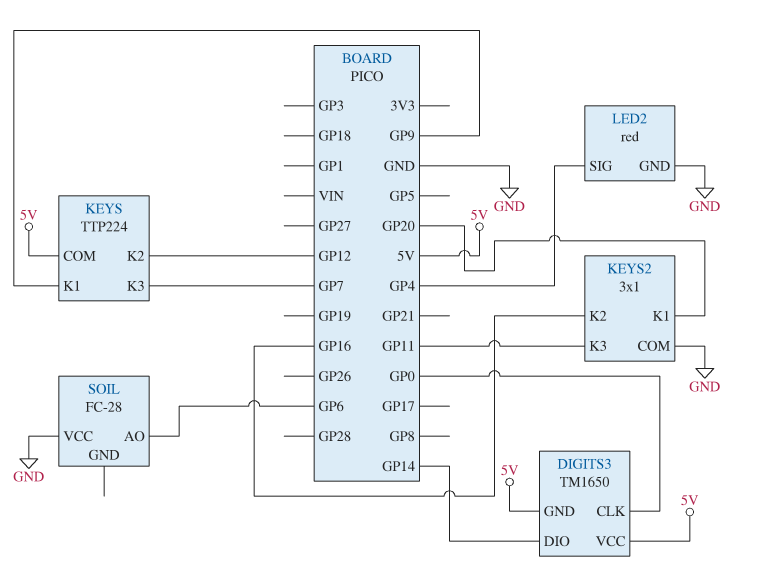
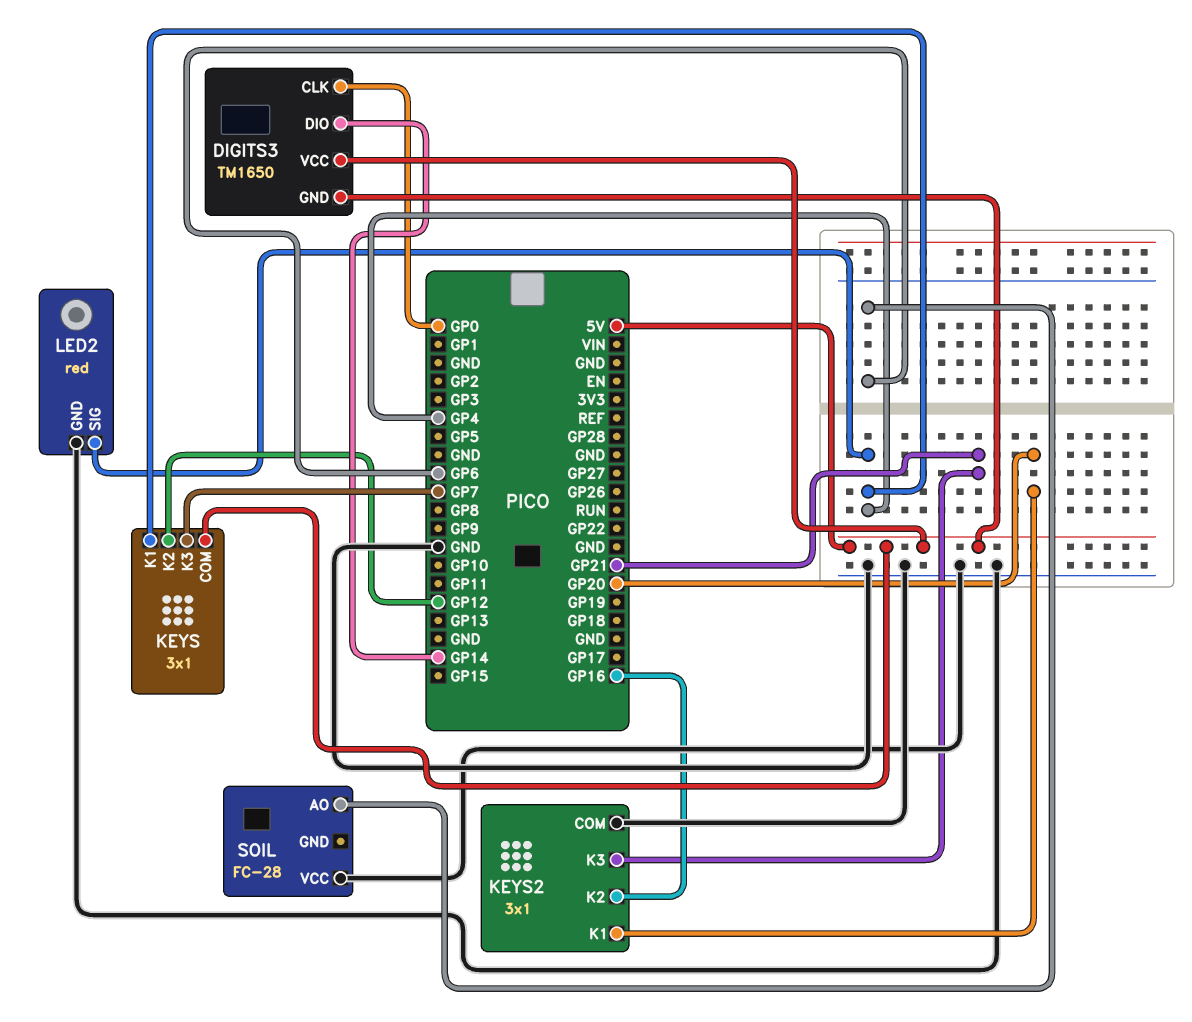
KEYS: TTP224 -> 3x1
KEYS pin K1: GP9 -> GP4
KEYS2 pin K3: GP11 -> GP21

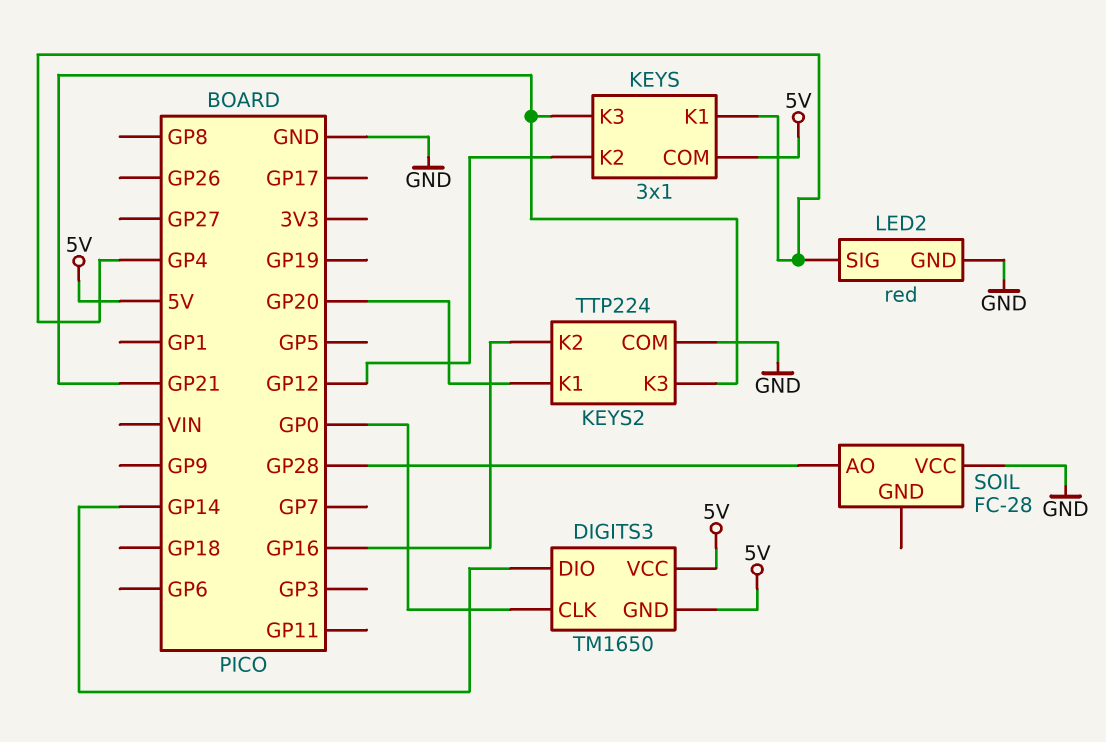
KEYS pin K3: GP7 -> GP21
KEYS2: 3x1 -> TTP224
SOIL pin AO: GP6 -> GP28

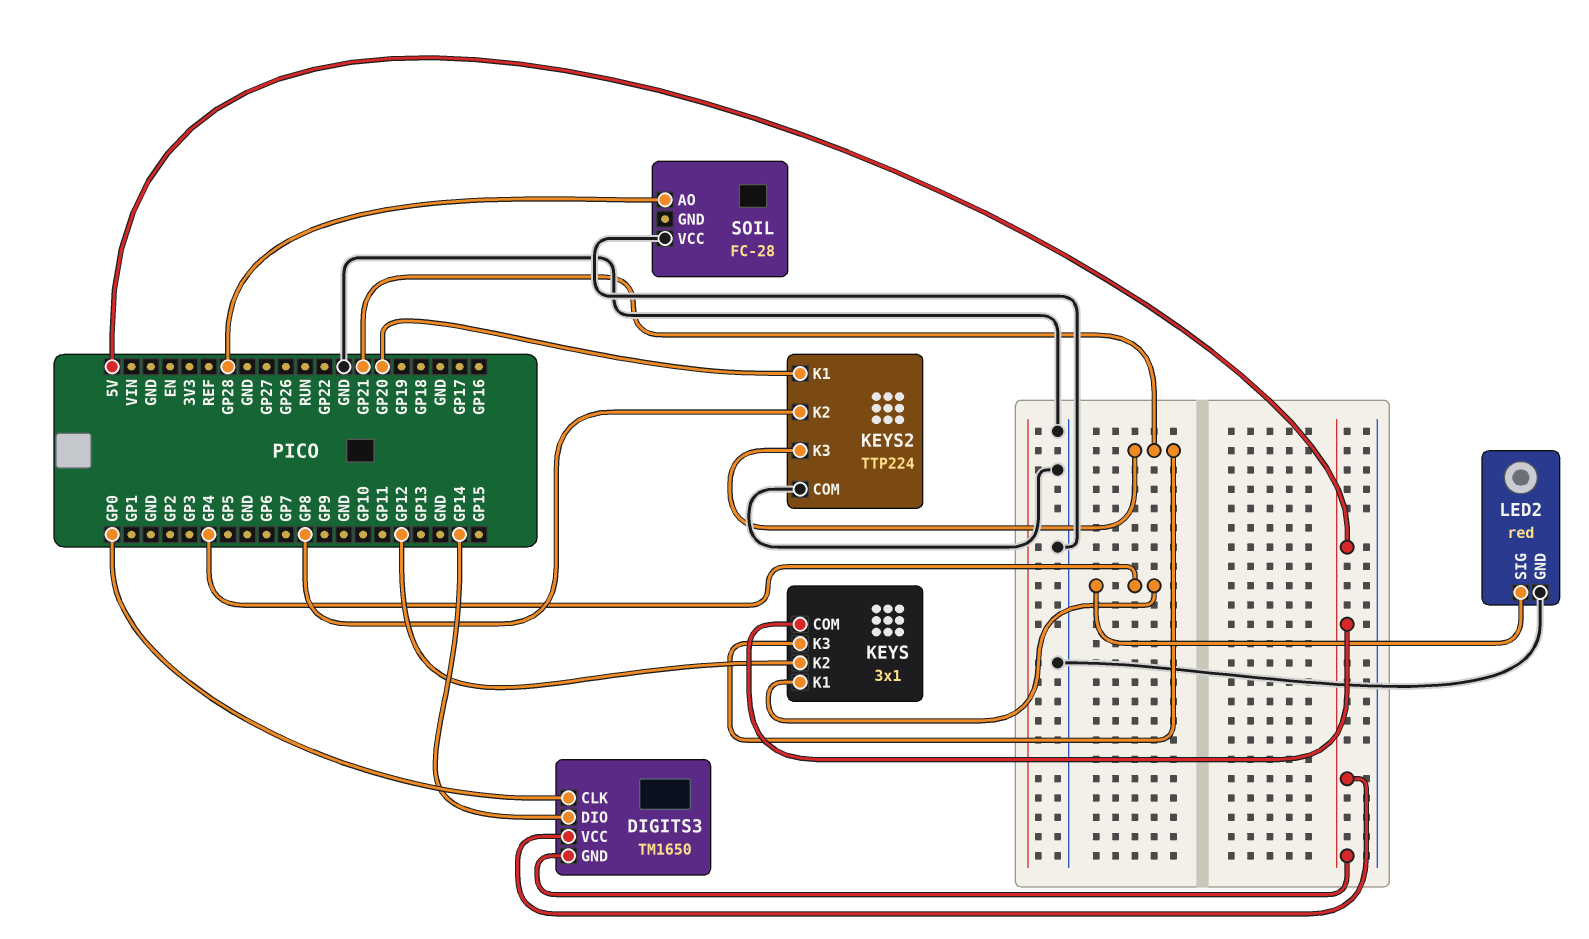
KEYS2 pin K2: GP16 -> GP8

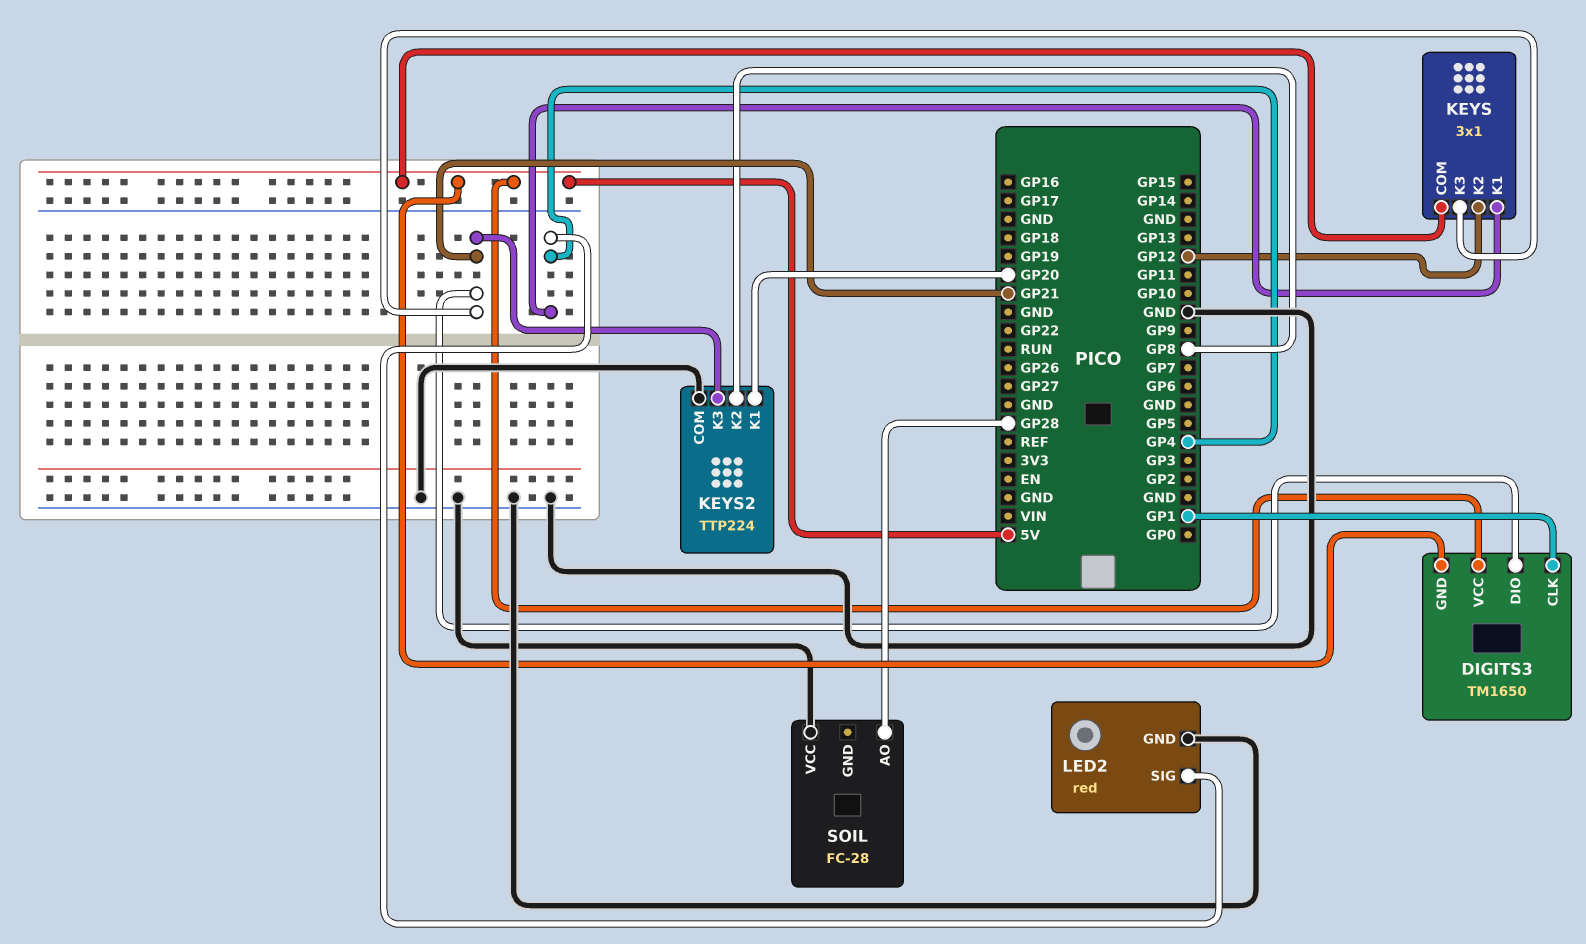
DIGITS3 pin CLK: GP0 -> GP1
DIGITS3 pin DIO: GP14 -> GP21

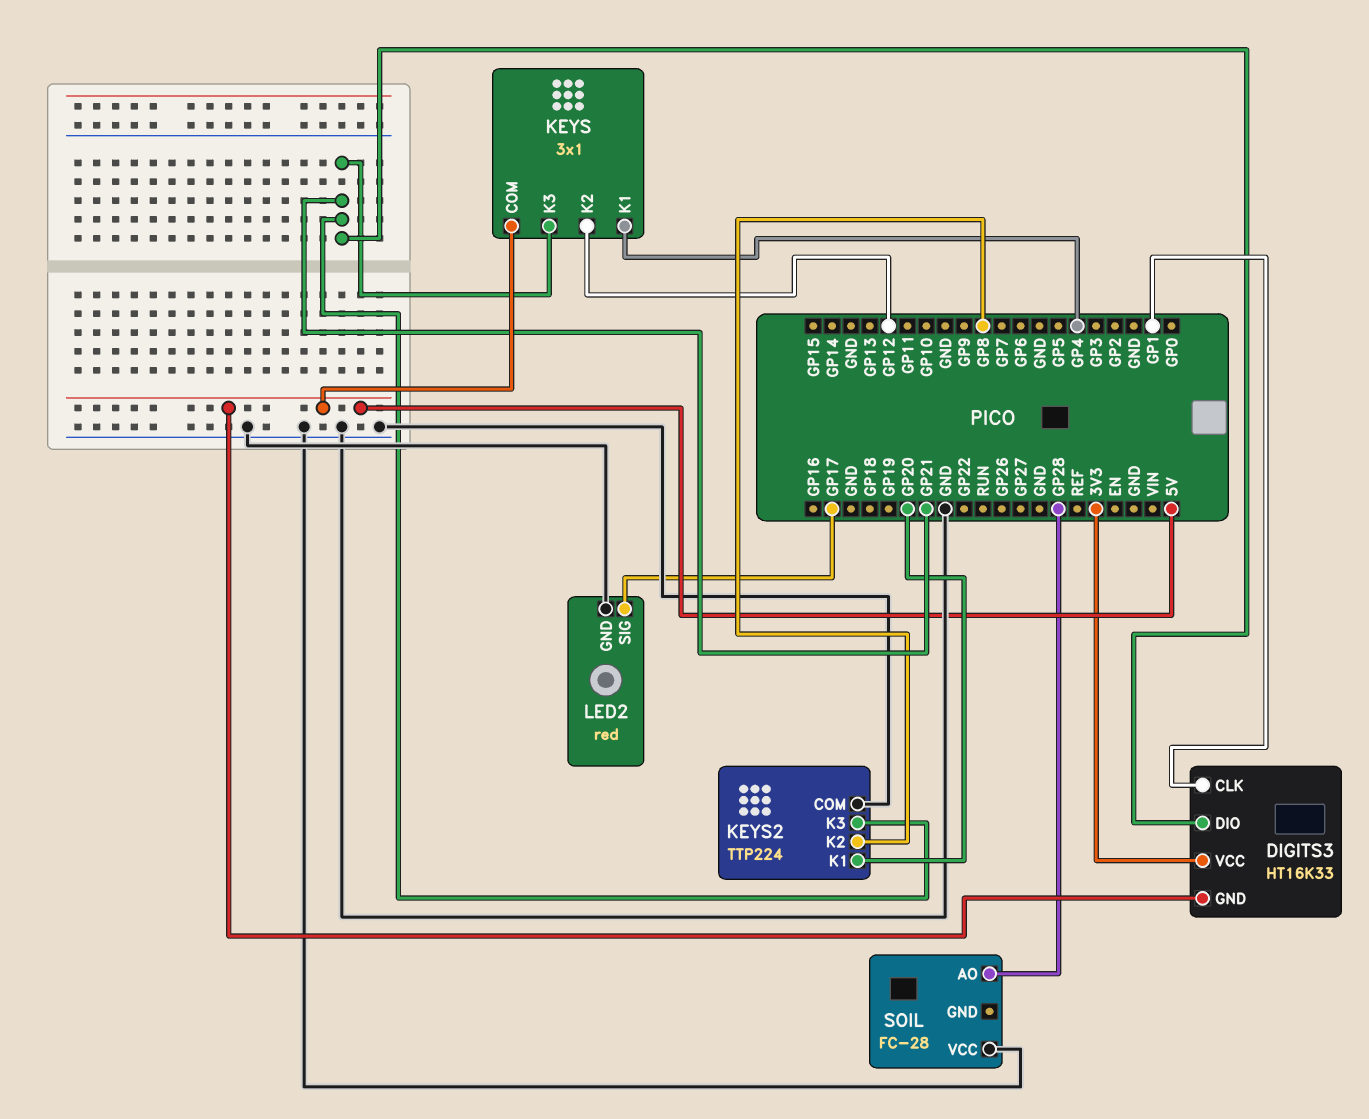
DIGITS3: TM1650 -> HT16K33
DIGITS3 pin VCC: 5V -> 3V3
LED2 pin SIG: GP4 -> GP17

